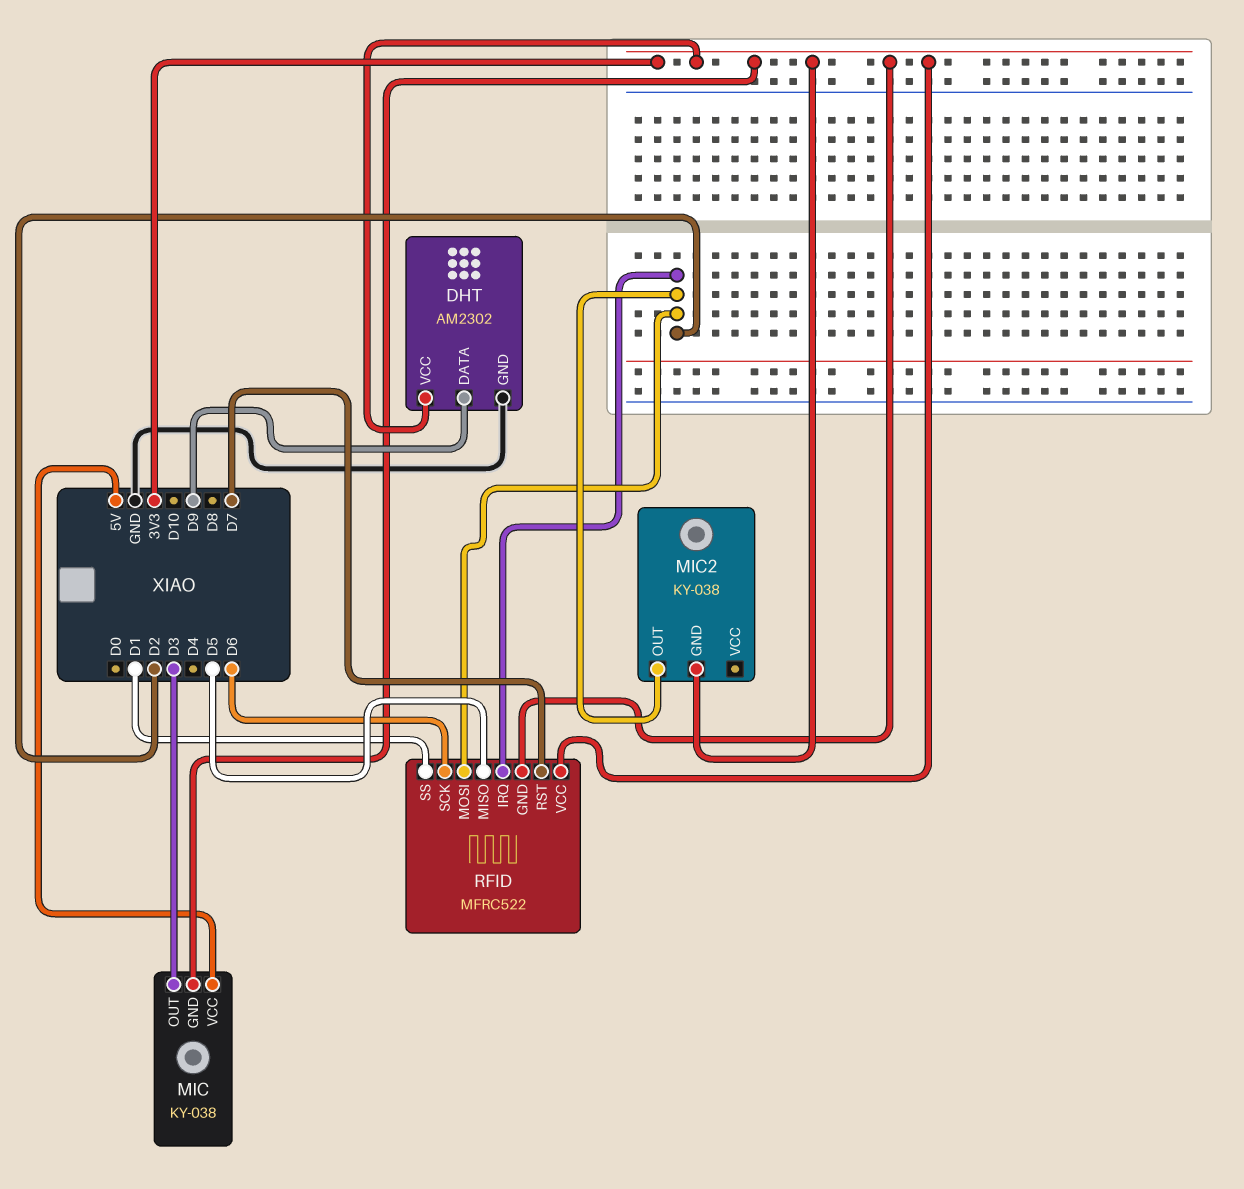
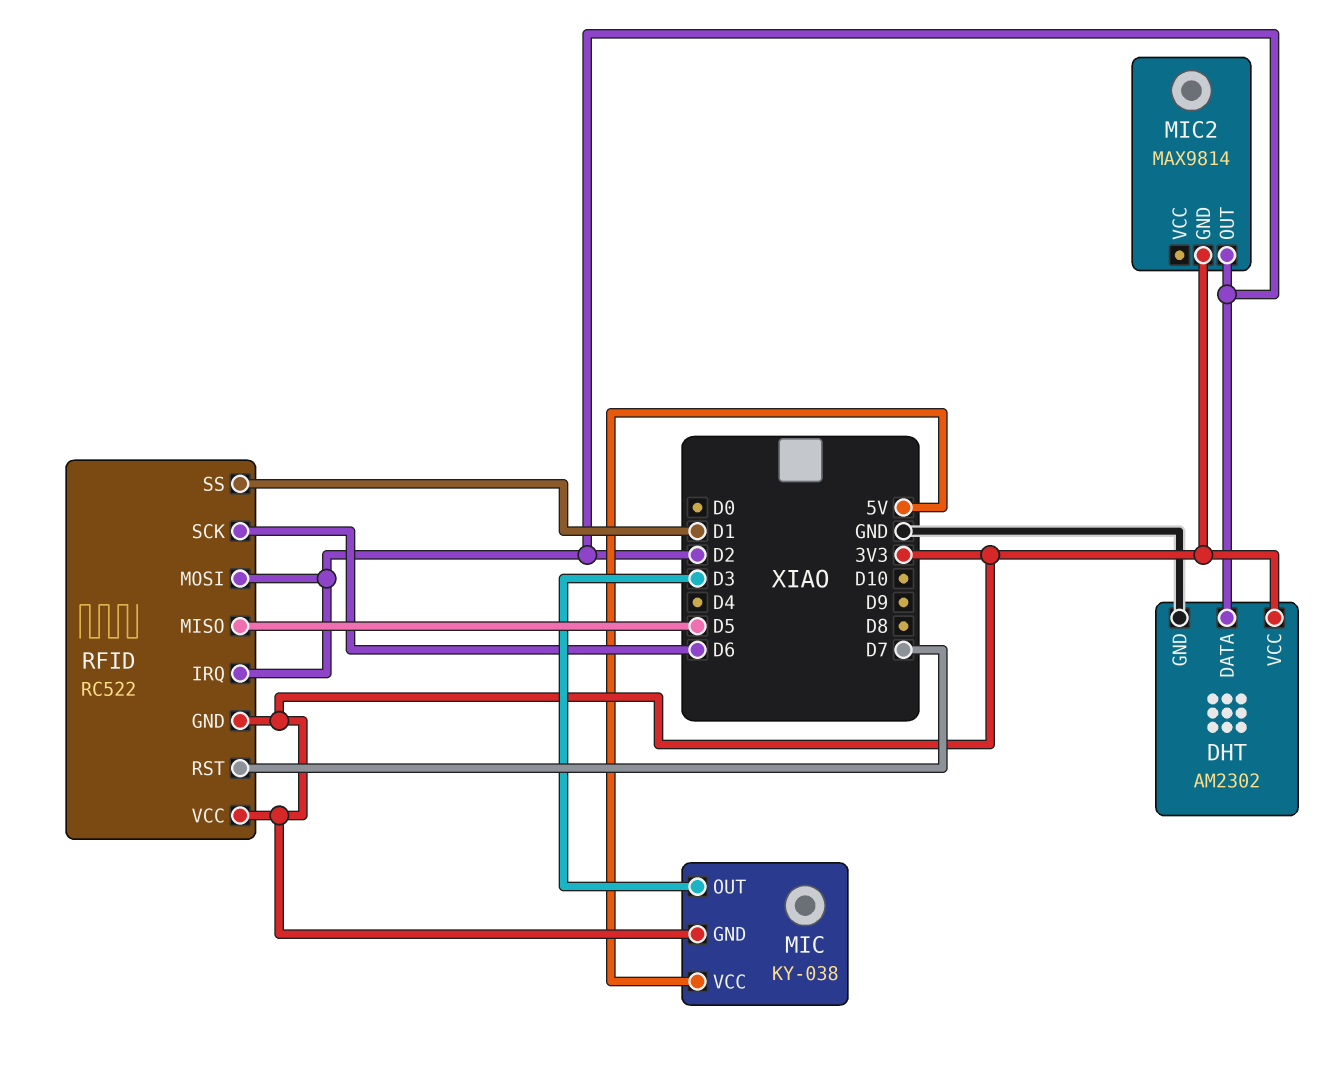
DHT pin DATA: D9 -> D2
MIC2: KY-038 -> MAX9814
RFID: MFRC522 -> RC522

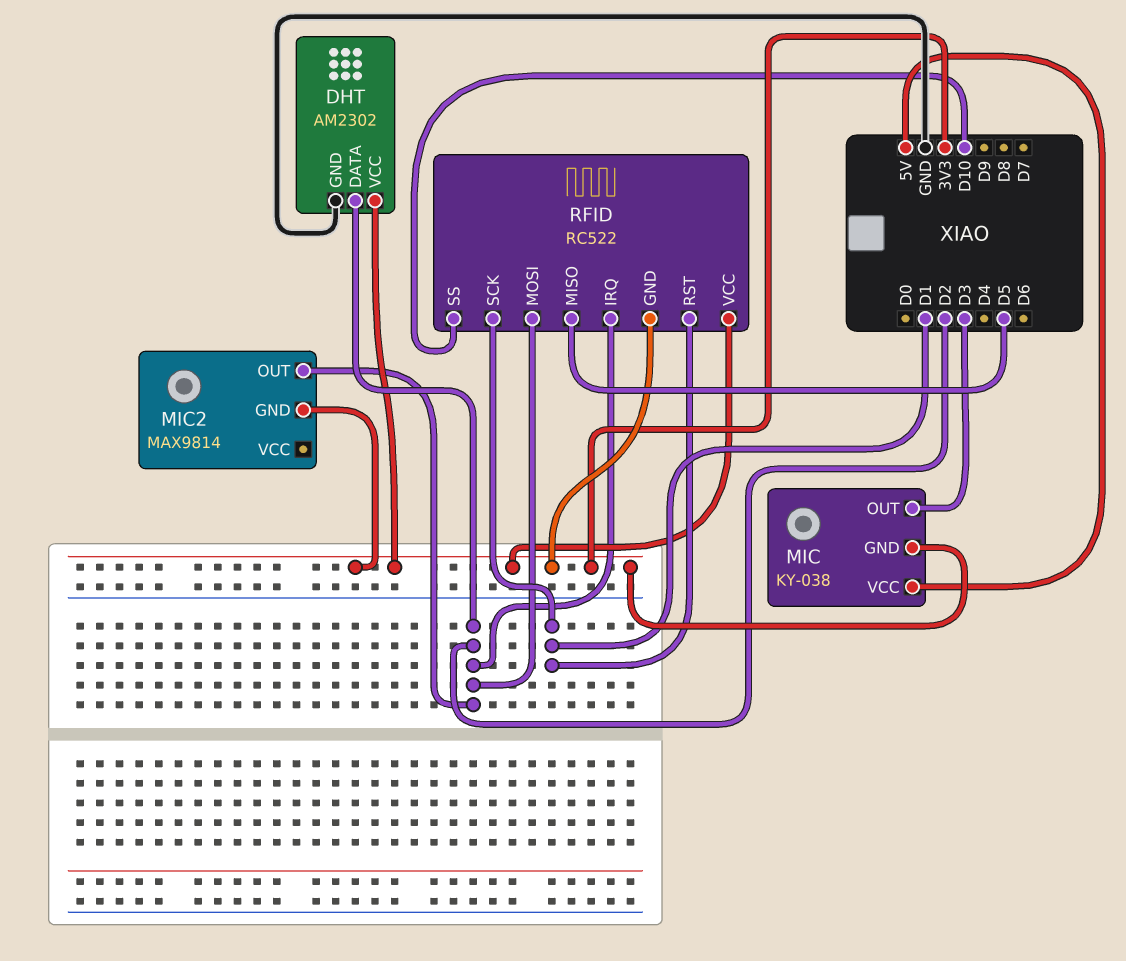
RFID pin RST: D7 -> D1
RFID pin SCK: D6 -> D1
RFID pin SS: D1 -> D10

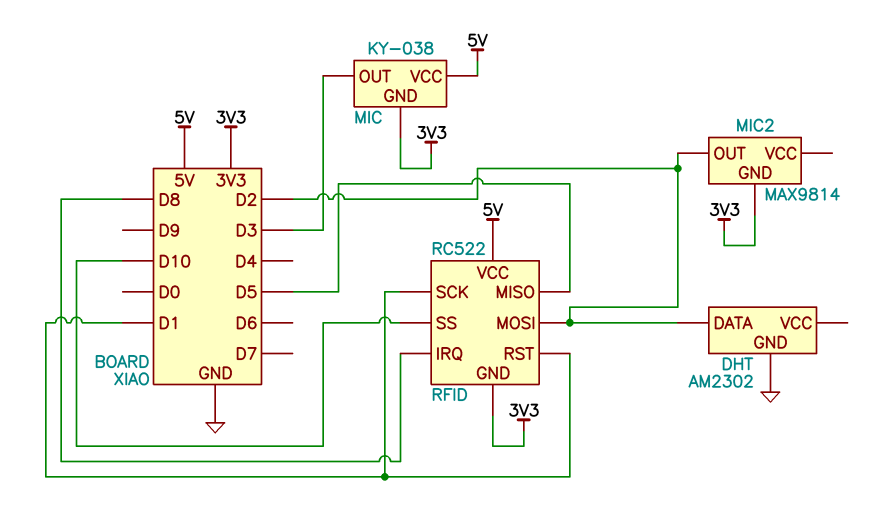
DHT pin VCC: 3V3 -> none
RFID pin IRQ: D2 -> D8
RFID pin VCC: 3V3 -> 5V

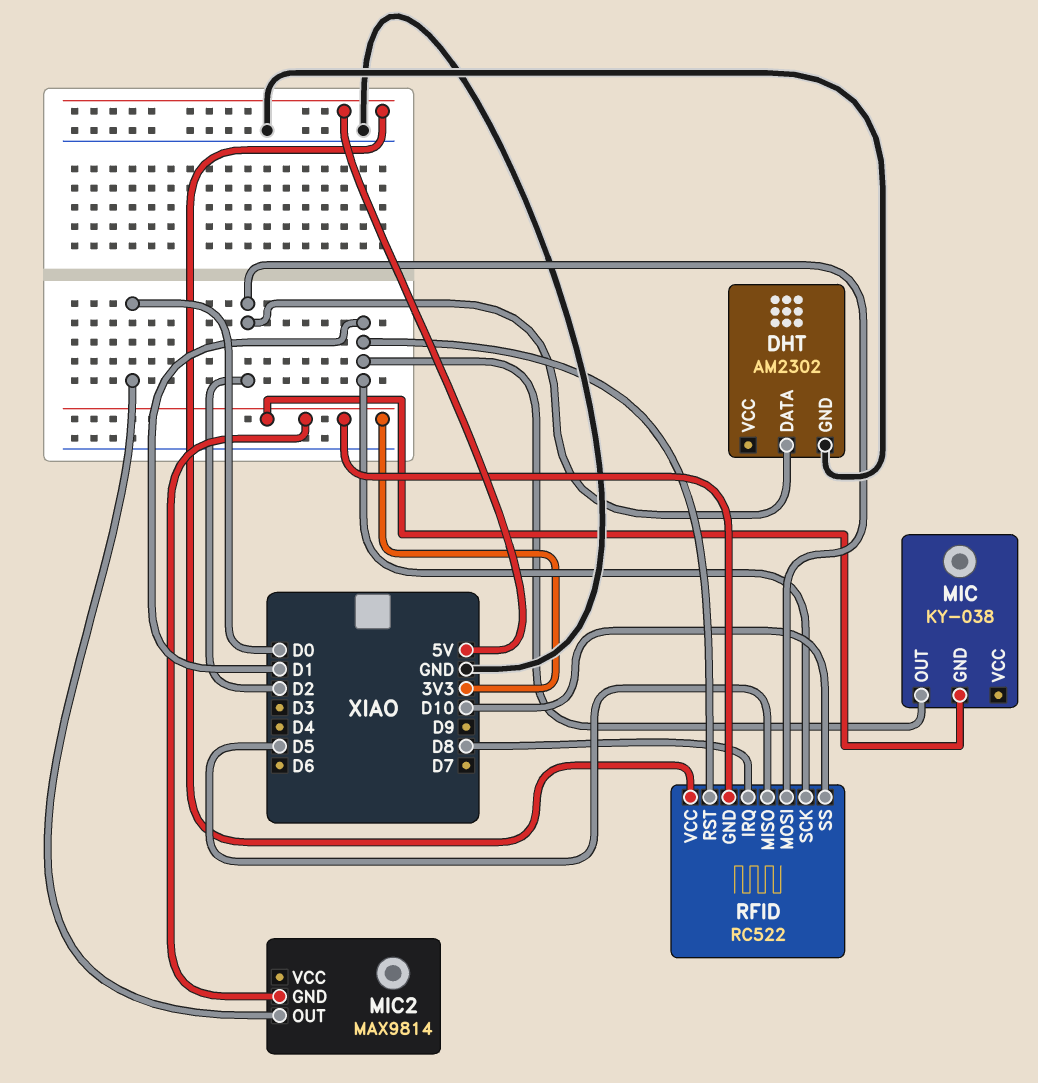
MIC pin OUT: D3 -> D1
MIC pin VCC: 5V -> none
MIC2 pin OUT: D2 -> D0

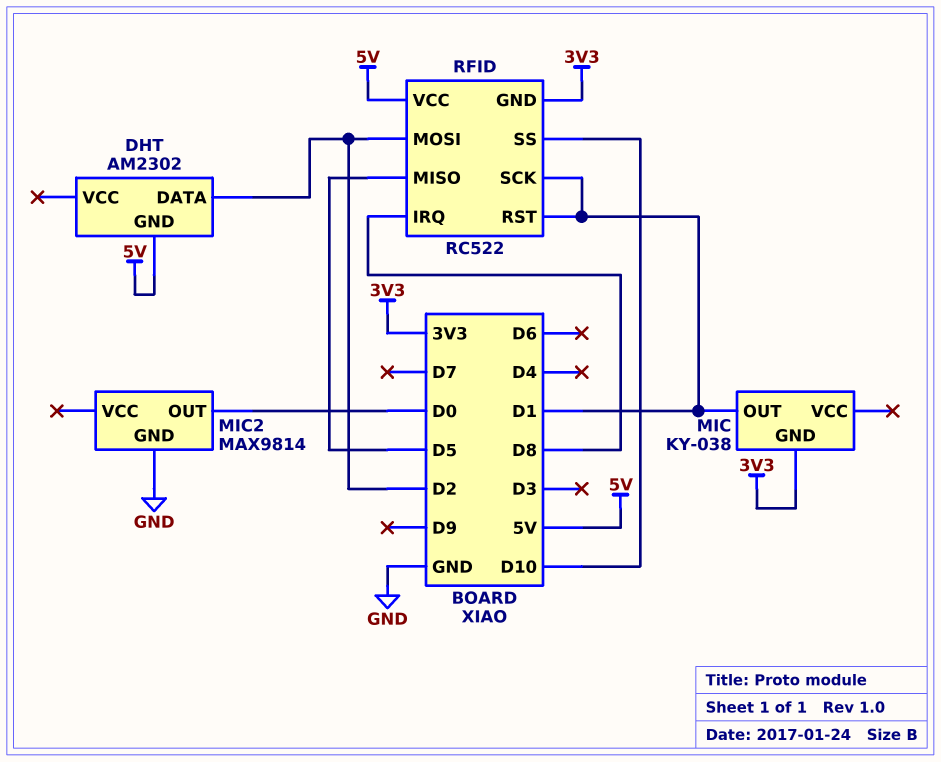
DHT pin GND: GND -> 5V
MIC2 pin GND: 3V3 -> GND

